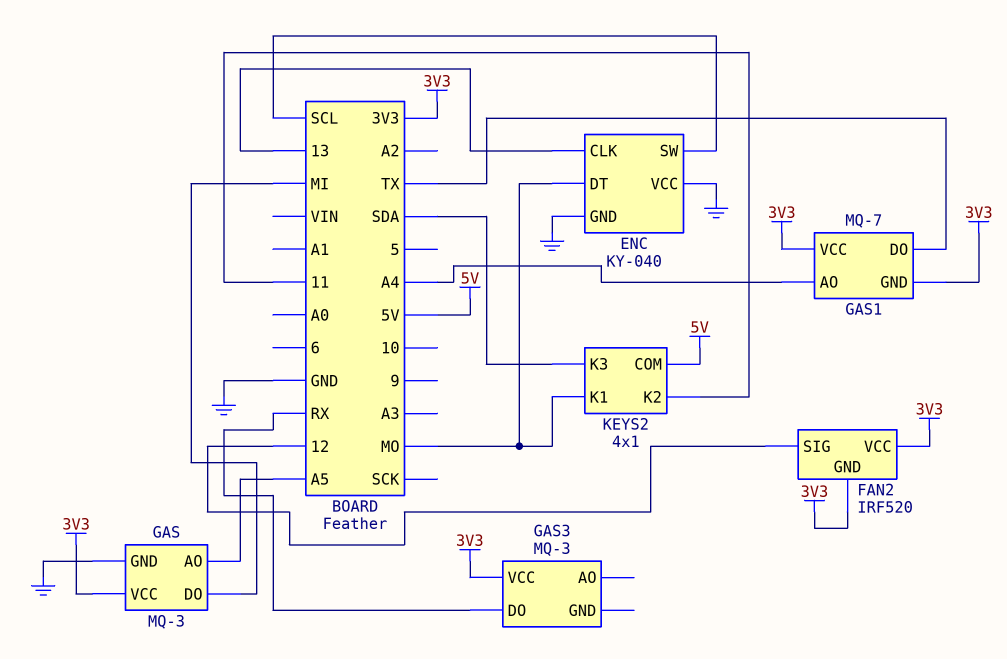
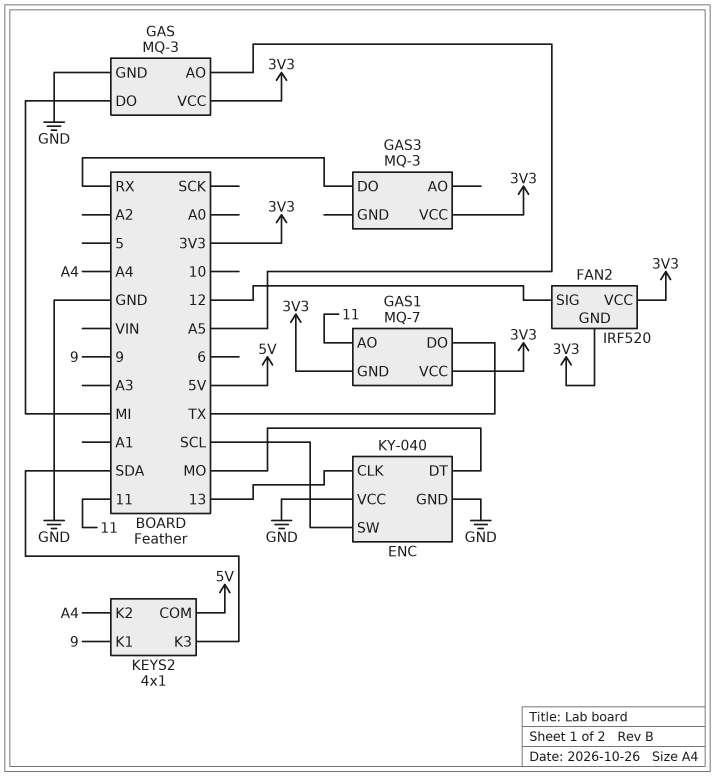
GAS1 pin AO: A4 -> 11
KEYS2 pin K1: MO -> 9
KEYS2 pin K2: 11 -> A4

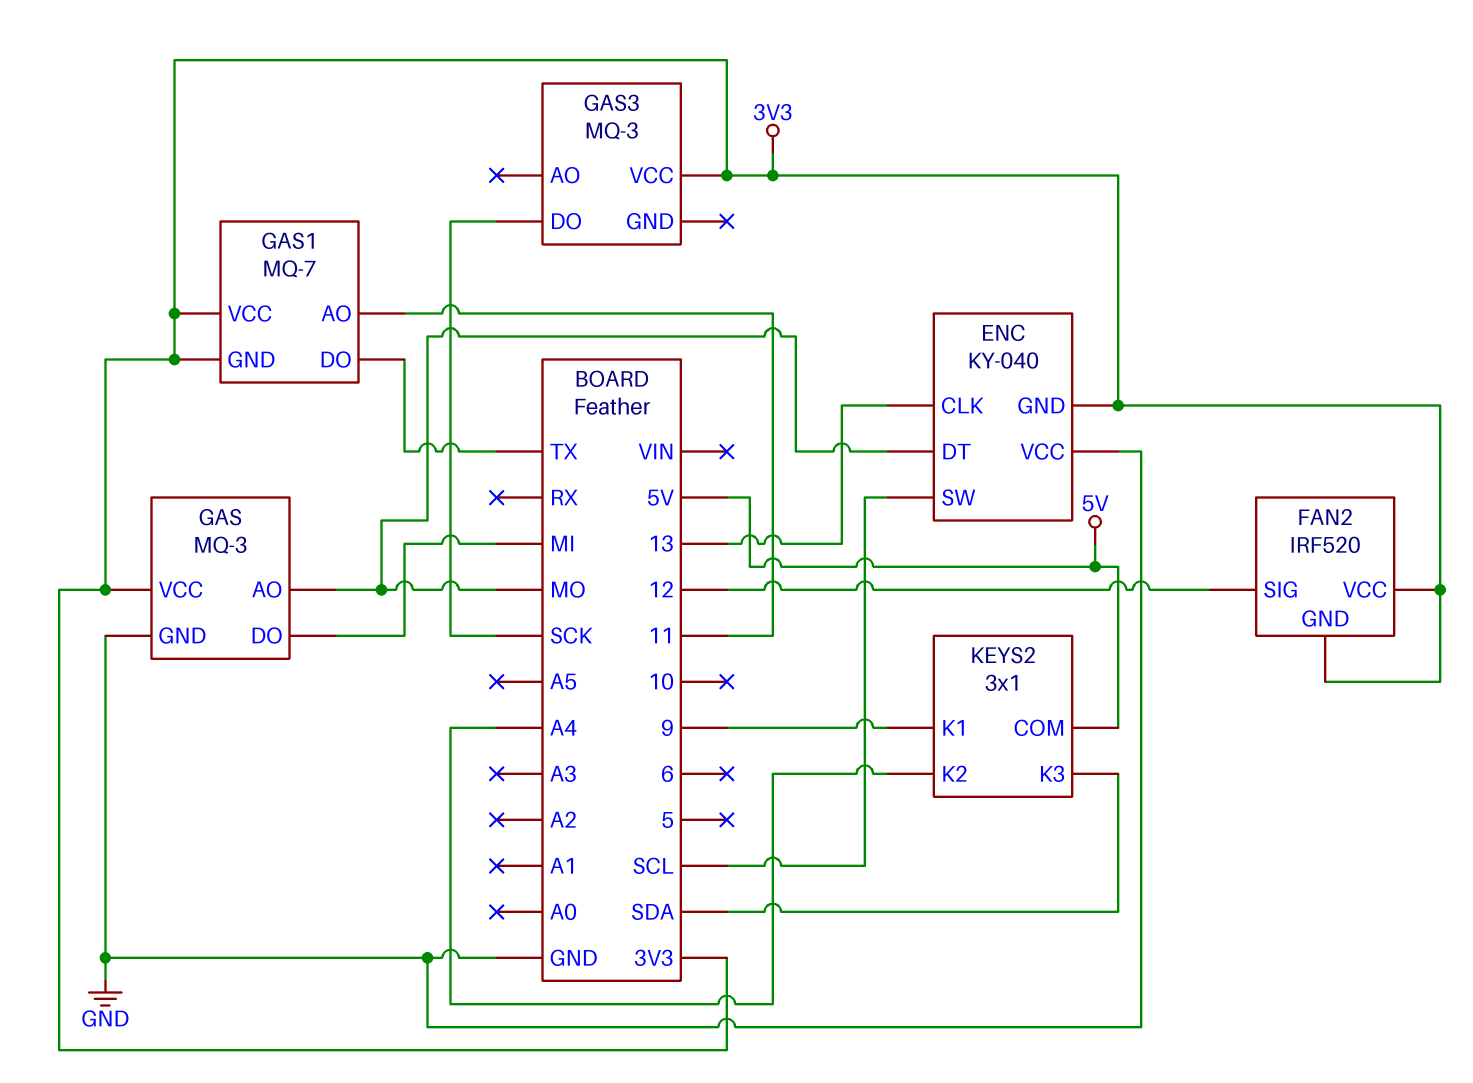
ENC pin GND: GND -> 3V3
GAS pin AO: A5 -> MO
GAS3 pin DO: RX -> SCK
KEYS2: 4x1 -> 3x1

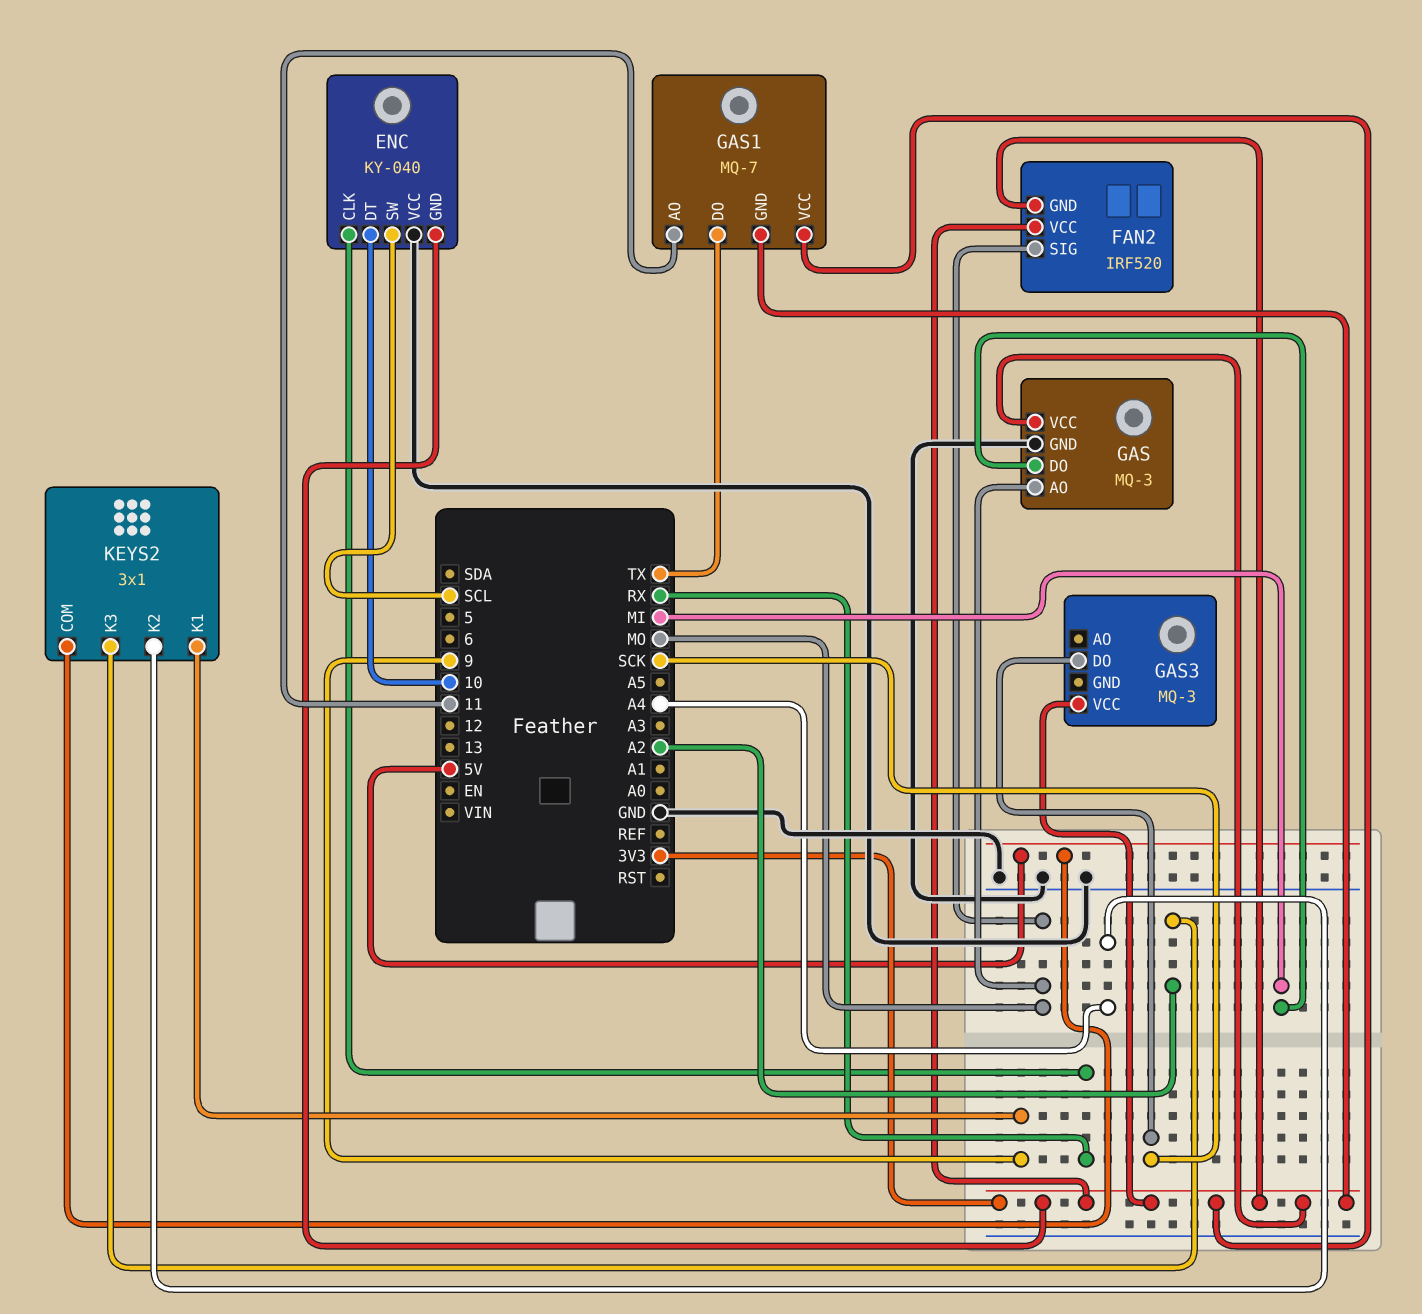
ENC pin CLK: 13 -> RX
ENC pin DT: MO -> 10
FAN2 pin SIG: 12 -> MO
KEYS2 pin K3: SDA -> A2

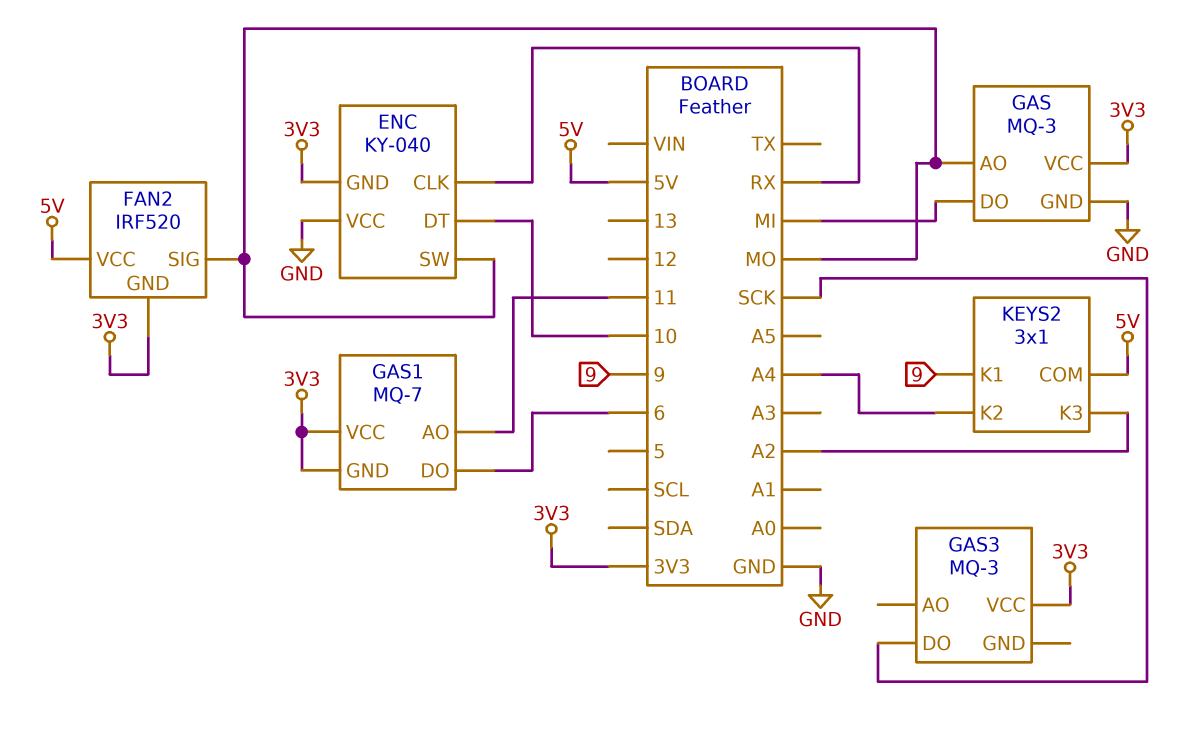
ENC pin SW: SCL -> MO
FAN2 pin VCC: 3V3 -> 5V
GAS1 pin DO: TX -> 6

